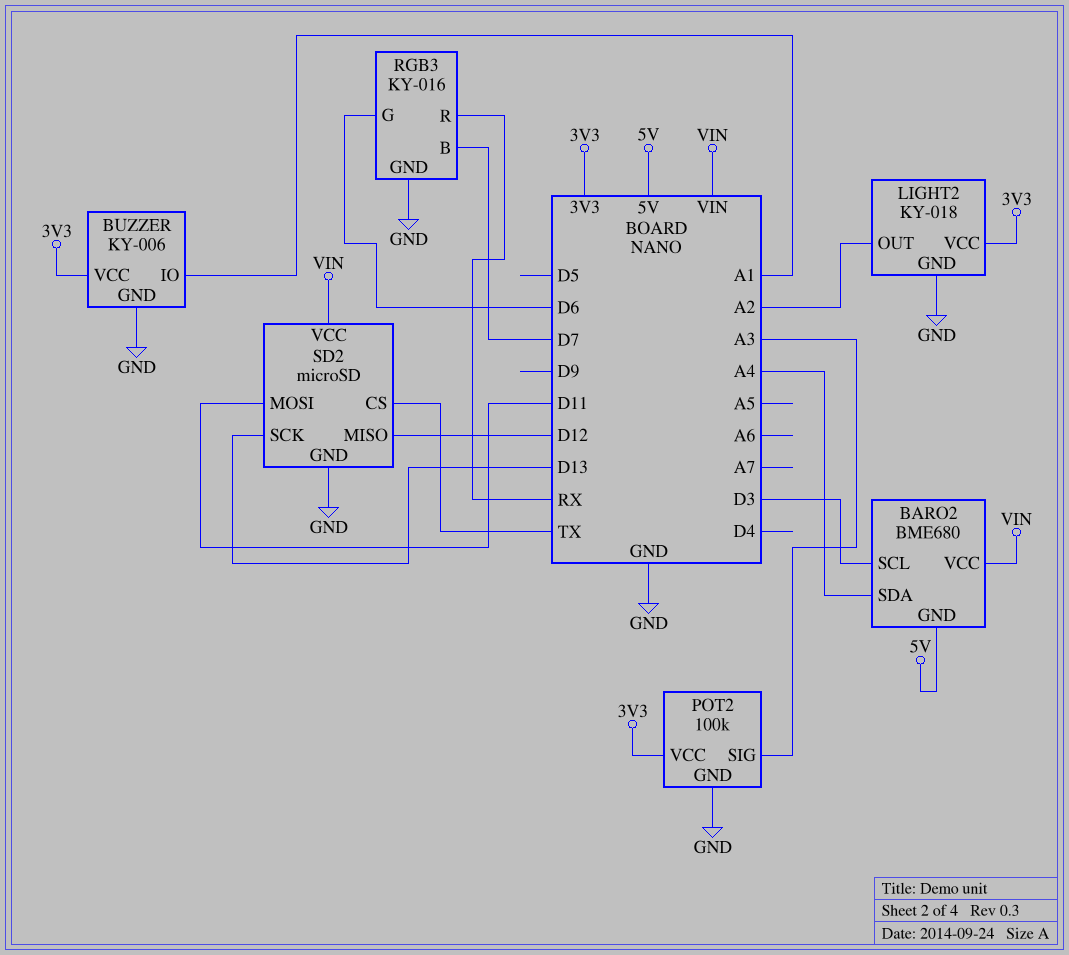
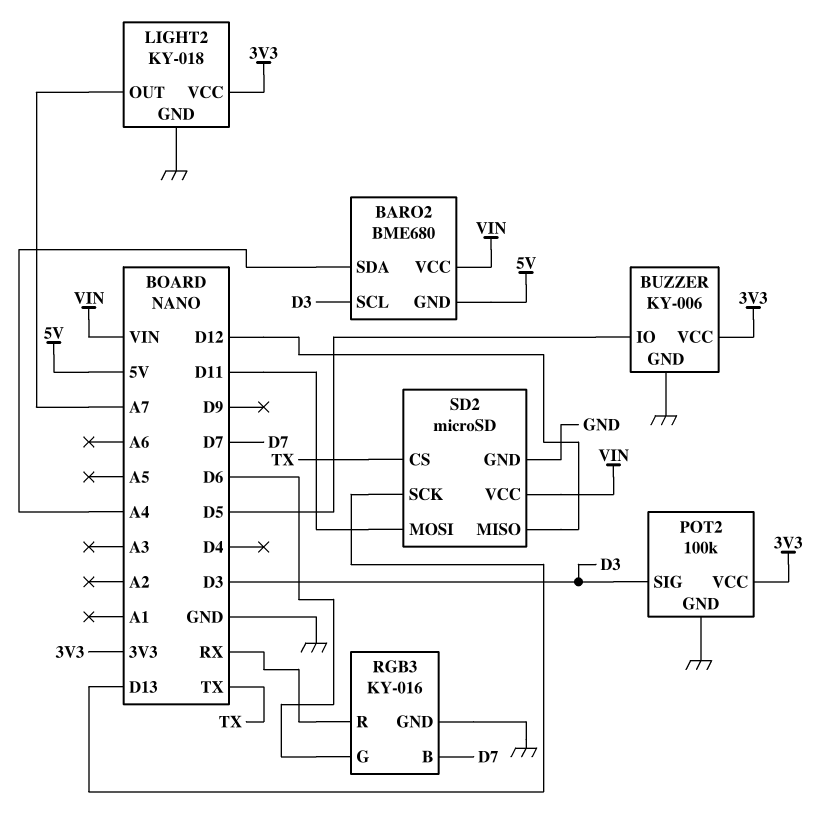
BUZZER pin IO: A1 -> D5
LIGHT2 pin OUT: A2 -> A7
POT2 pin SIG: A3 -> D3

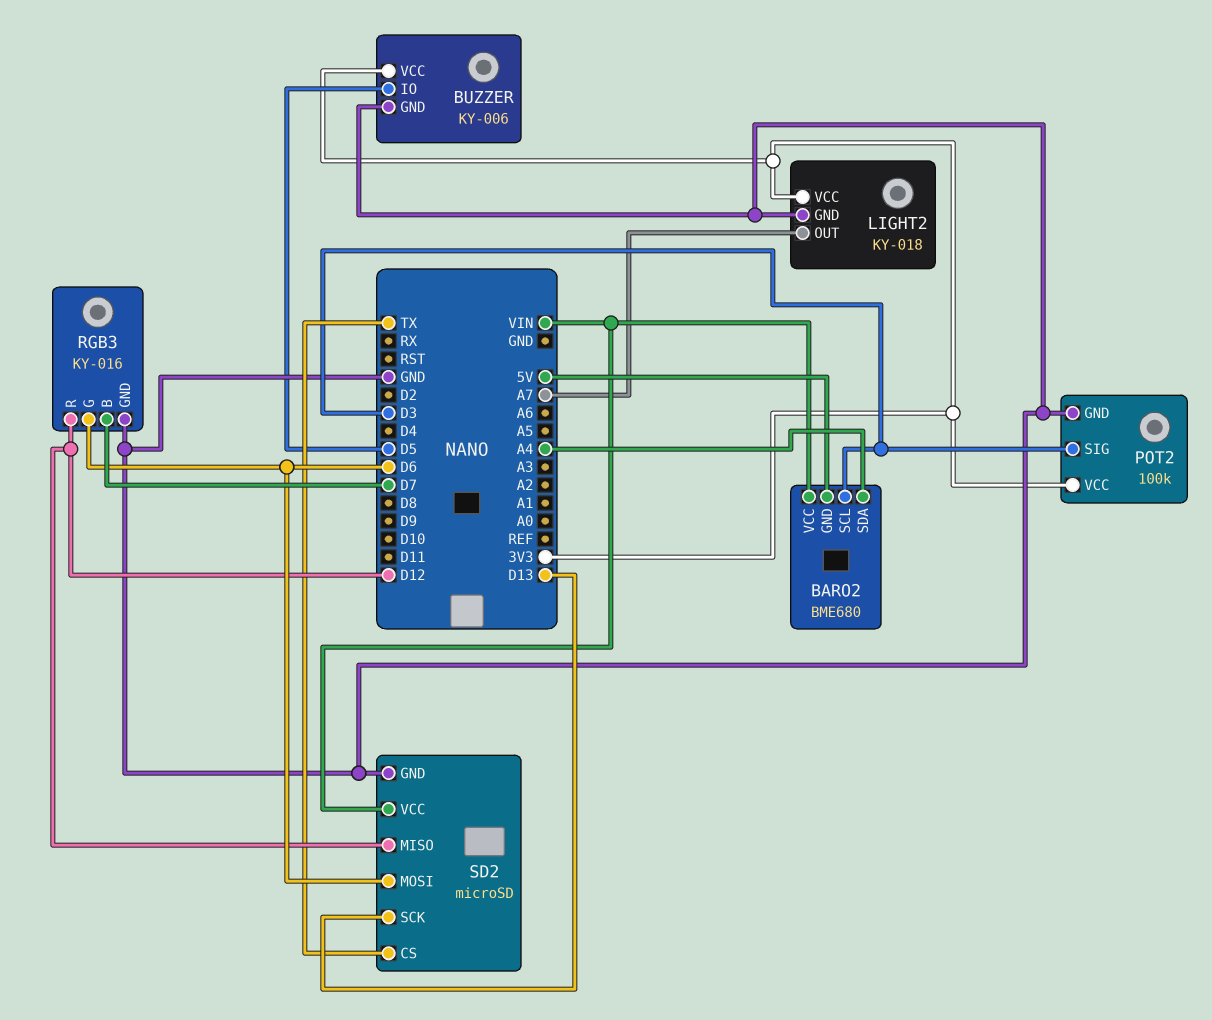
RGB3 pin R: RX -> D12
SD2 pin MOSI: D11 -> D6

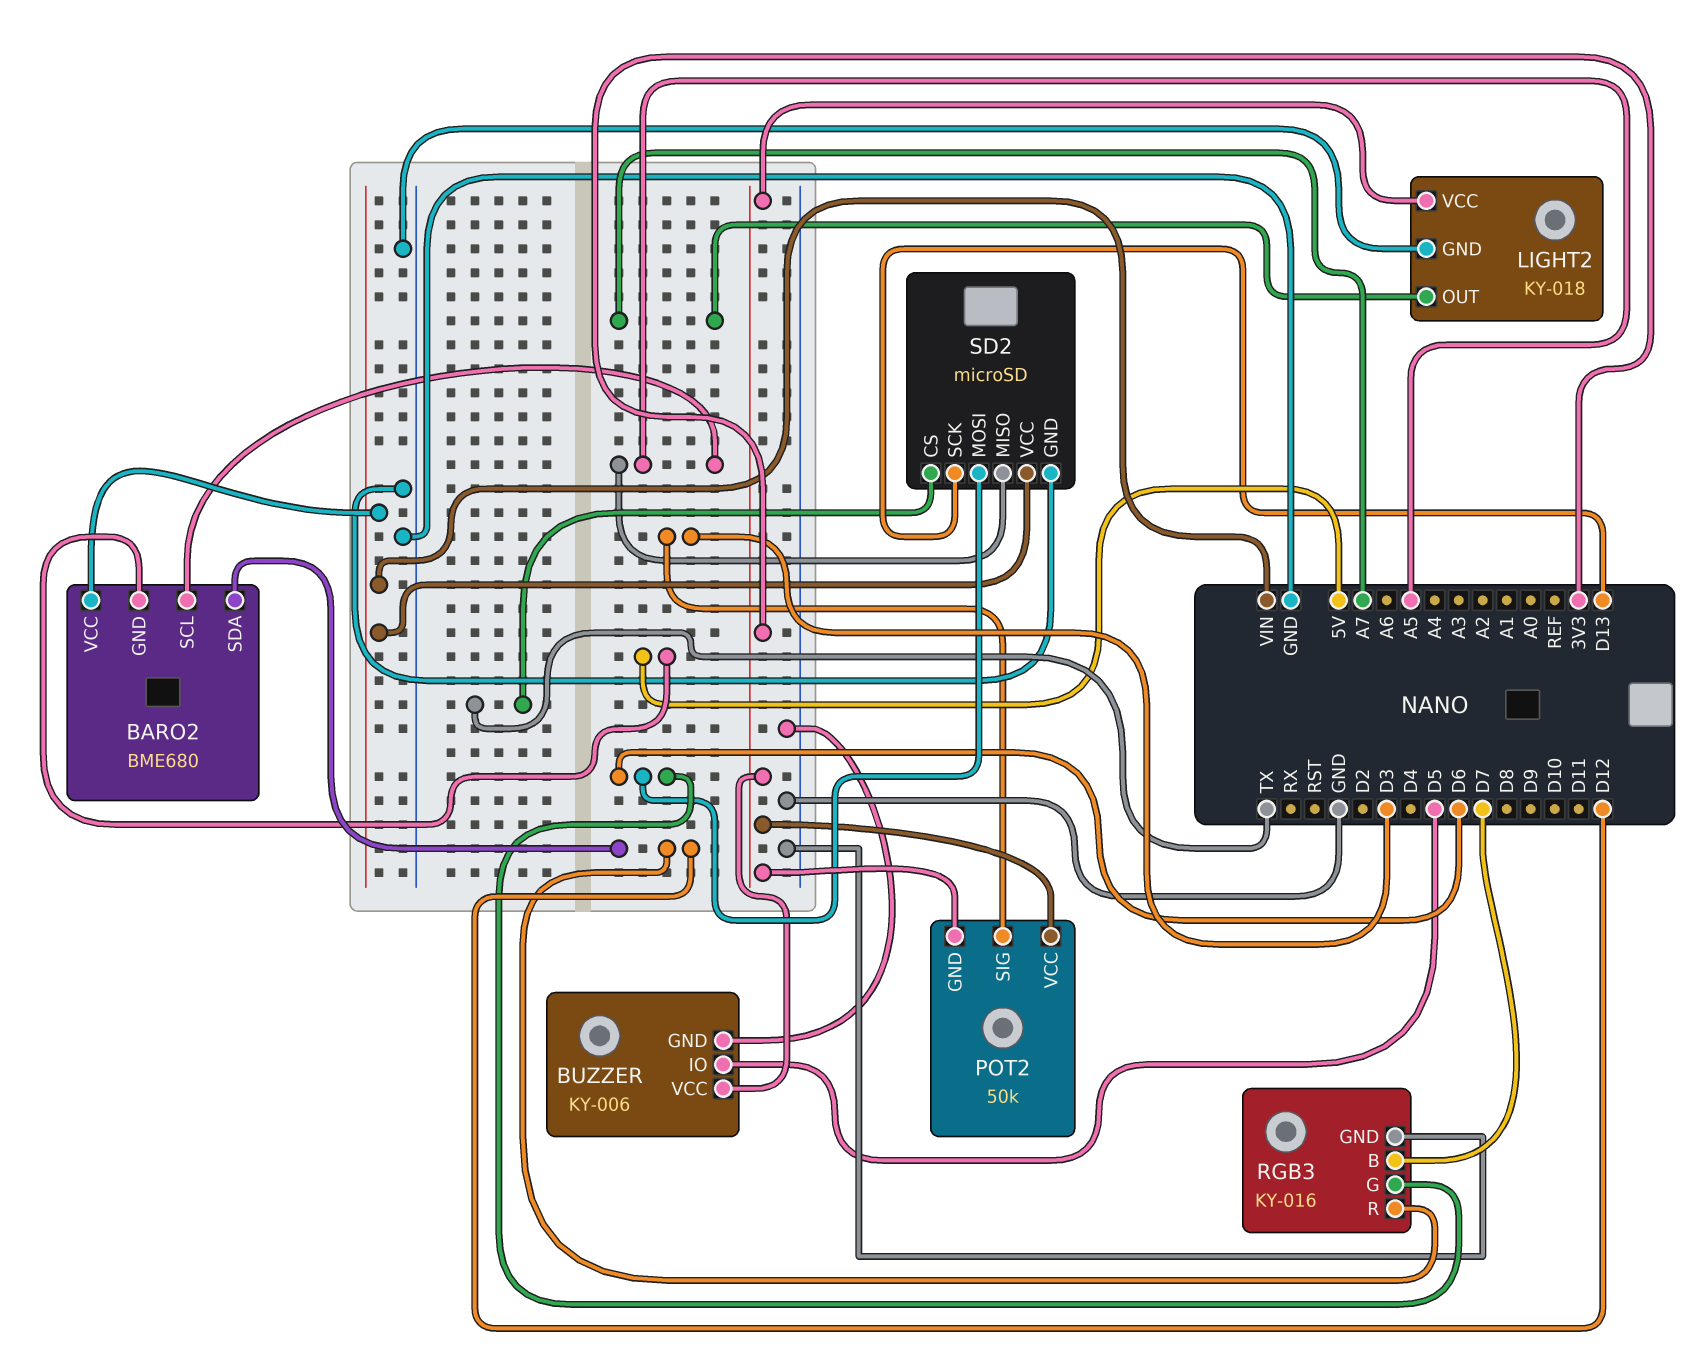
BARO2 pin SCL: D3 -> A5
BARO2 pin SDA: A4 -> D12
POT2: 100k -> 50k
POT2 pin GND: GND -> 3V3
SD2 pin MISO: D12 -> A5

